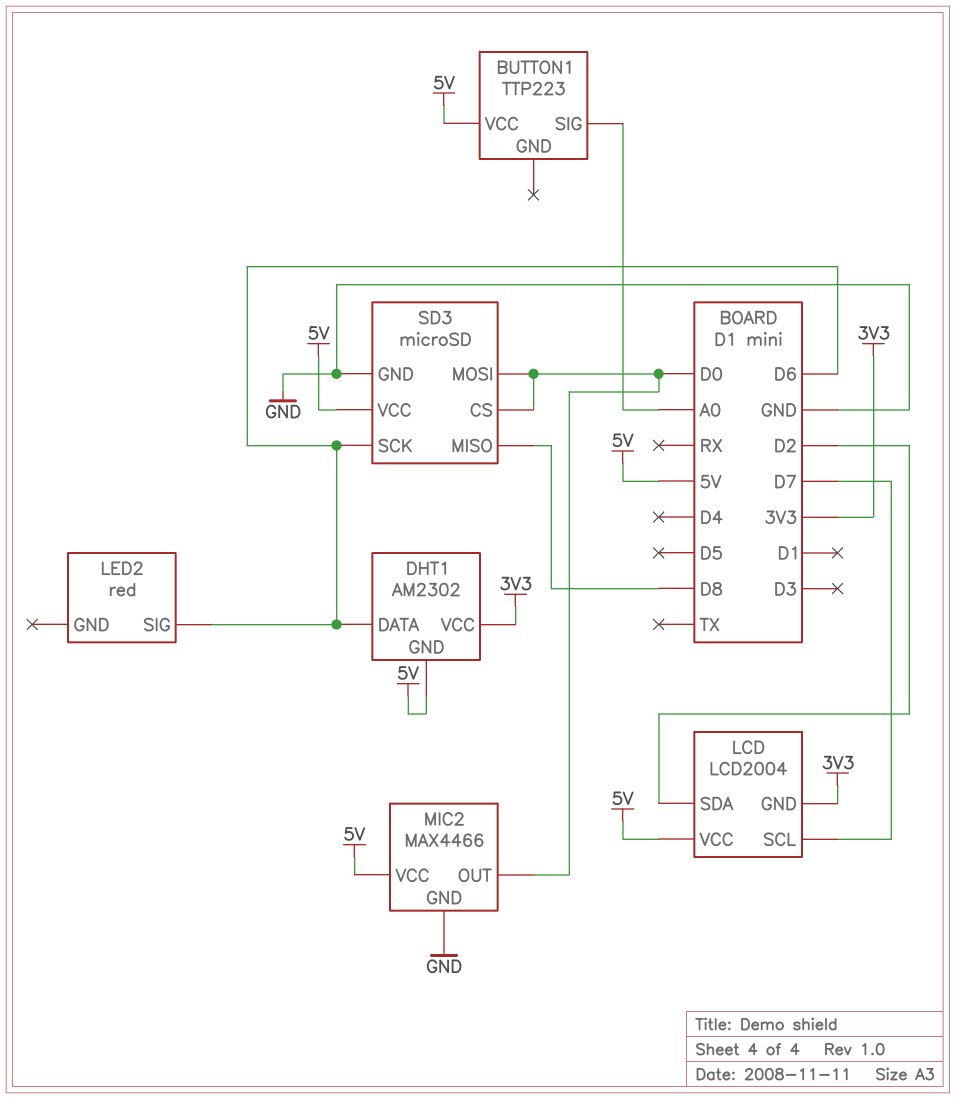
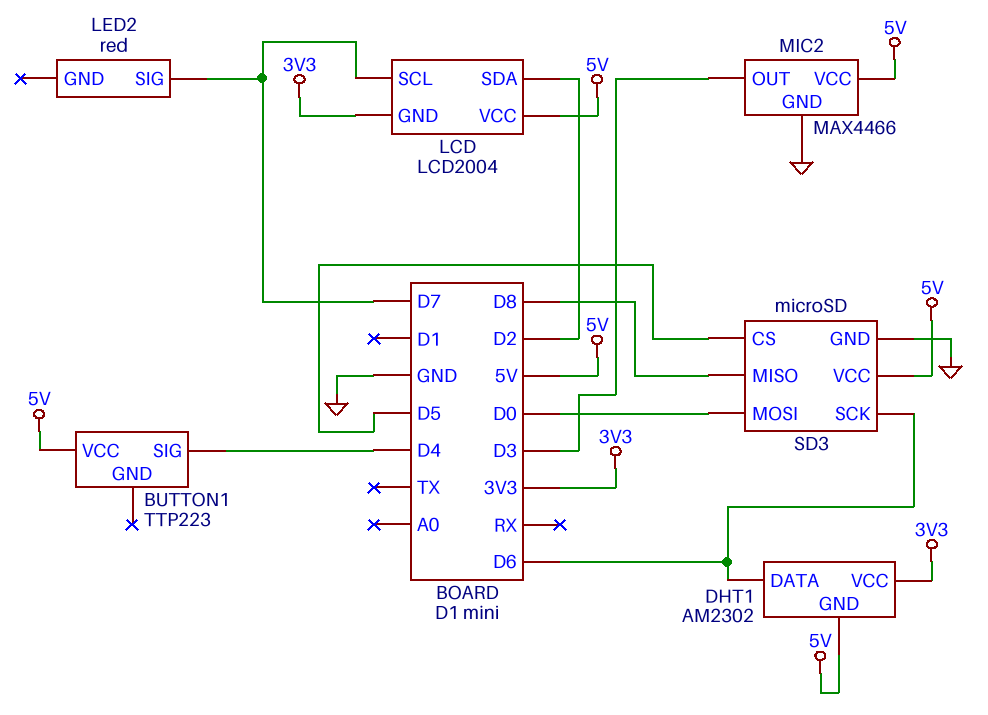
BUTTON1 pin SIG: A0 -> D4
LED2 pin SIG: D6 -> D7
MIC2 pin OUT: D0 -> D3
SD3 pin CS: D0 -> D5

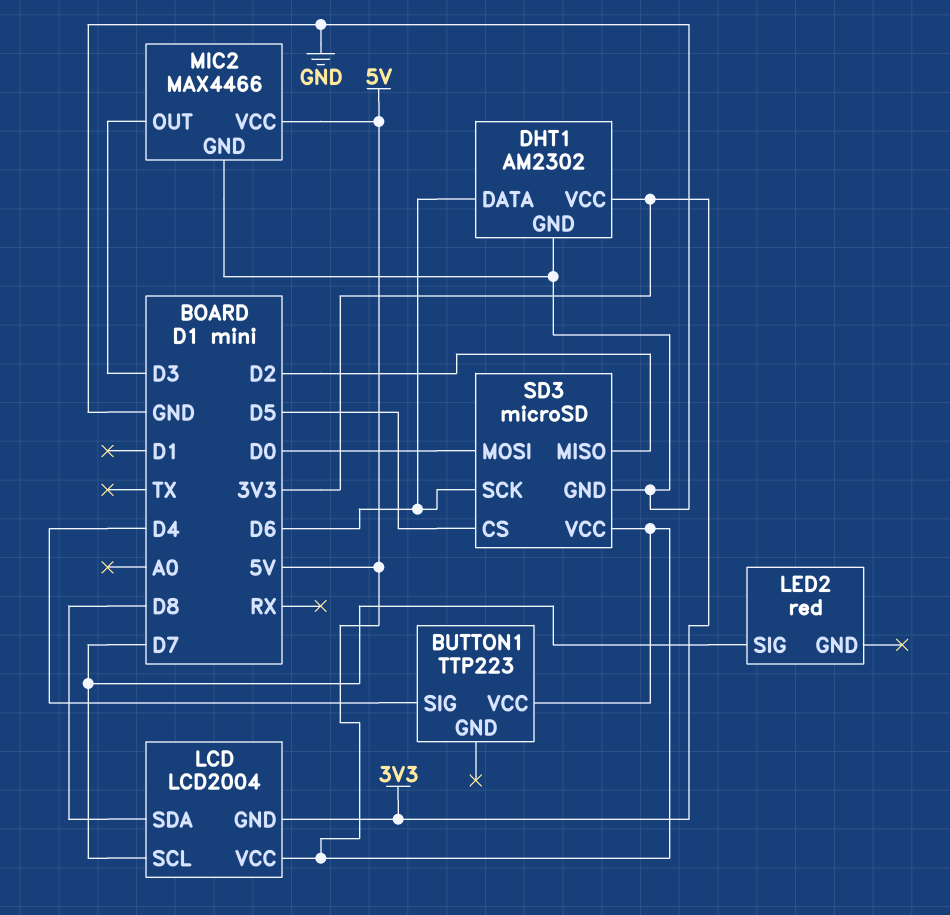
DHT1 pin GND: 5V -> GND
LCD pin SDA: D2 -> D8
SD3 pin MISO: D8 -> D2

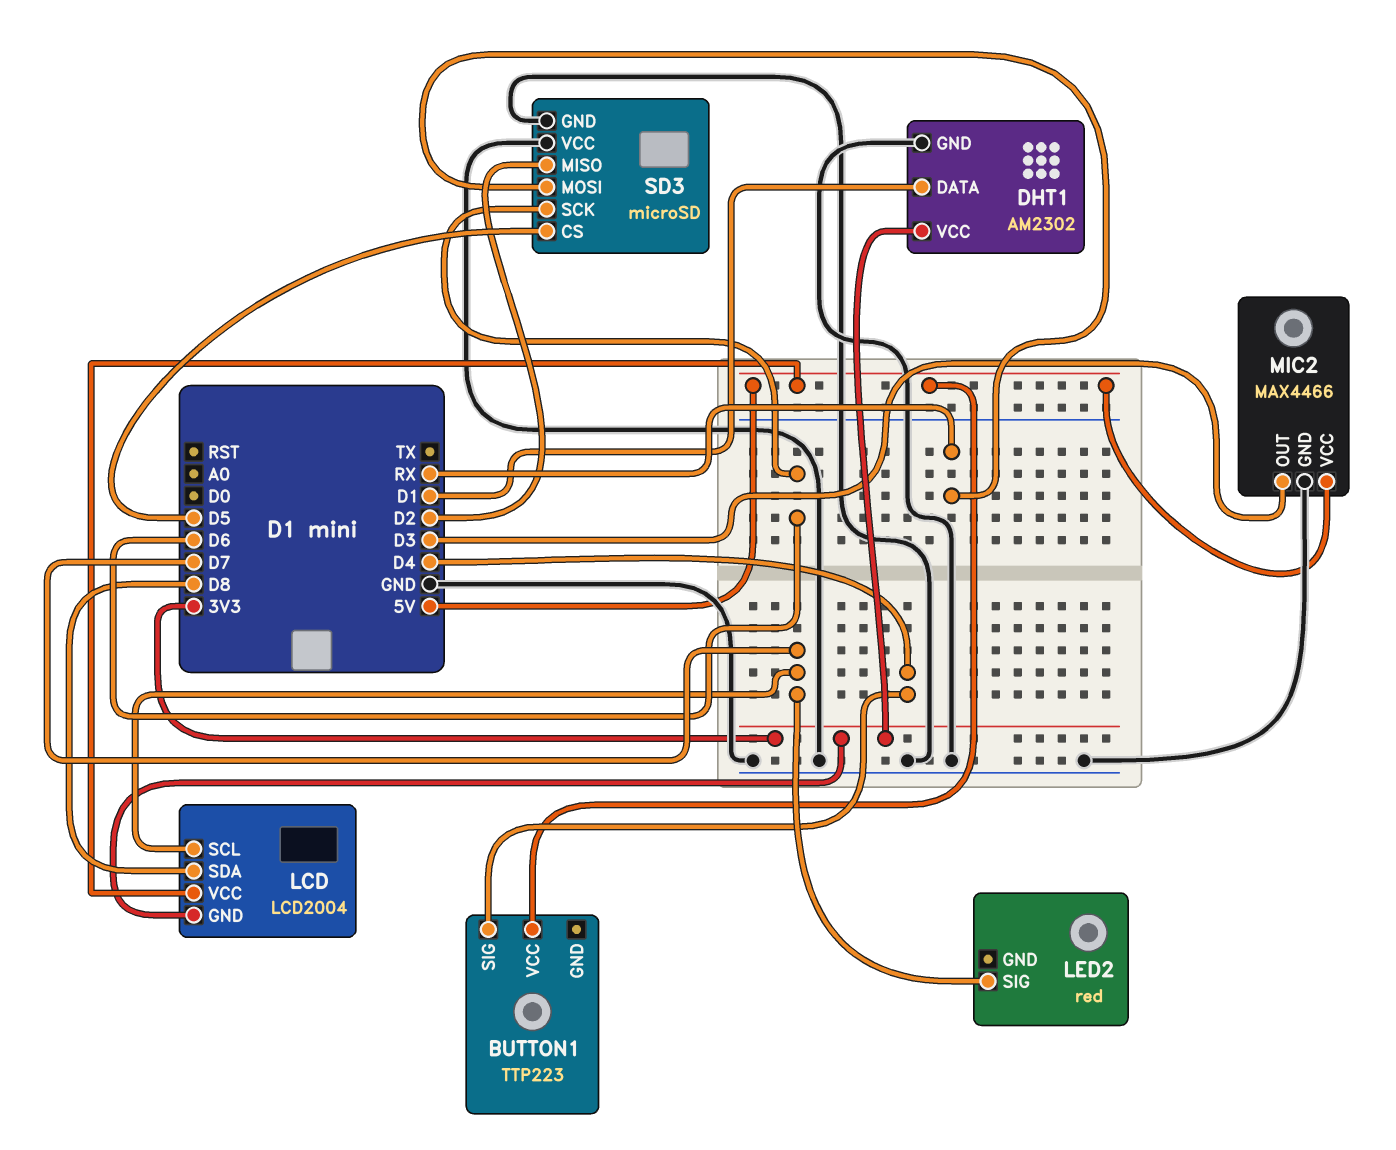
DHT1 pin DATA: D6 -> D1
SD3 pin MOSI: D0 -> RX
SD3 pin VCC: 5V -> GND

